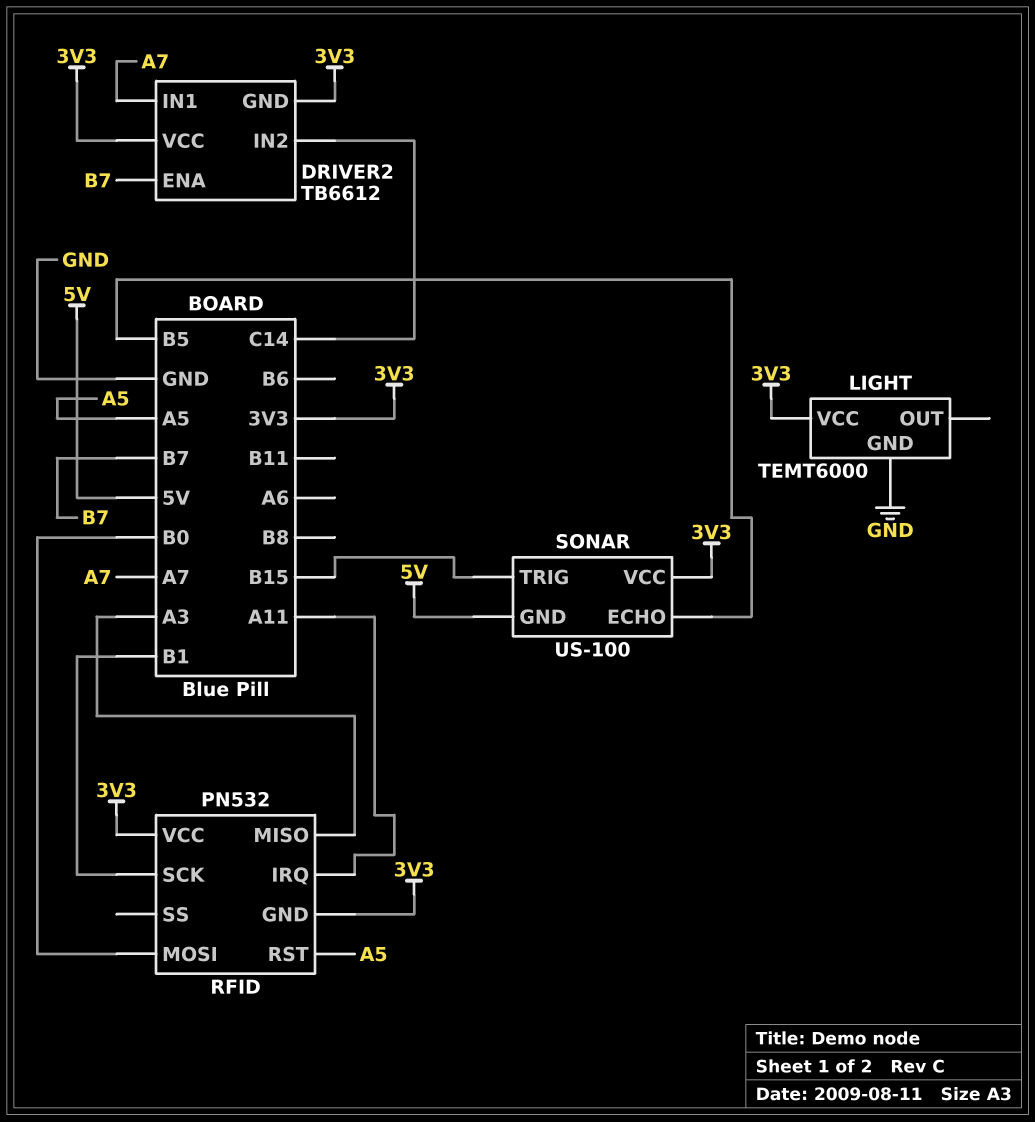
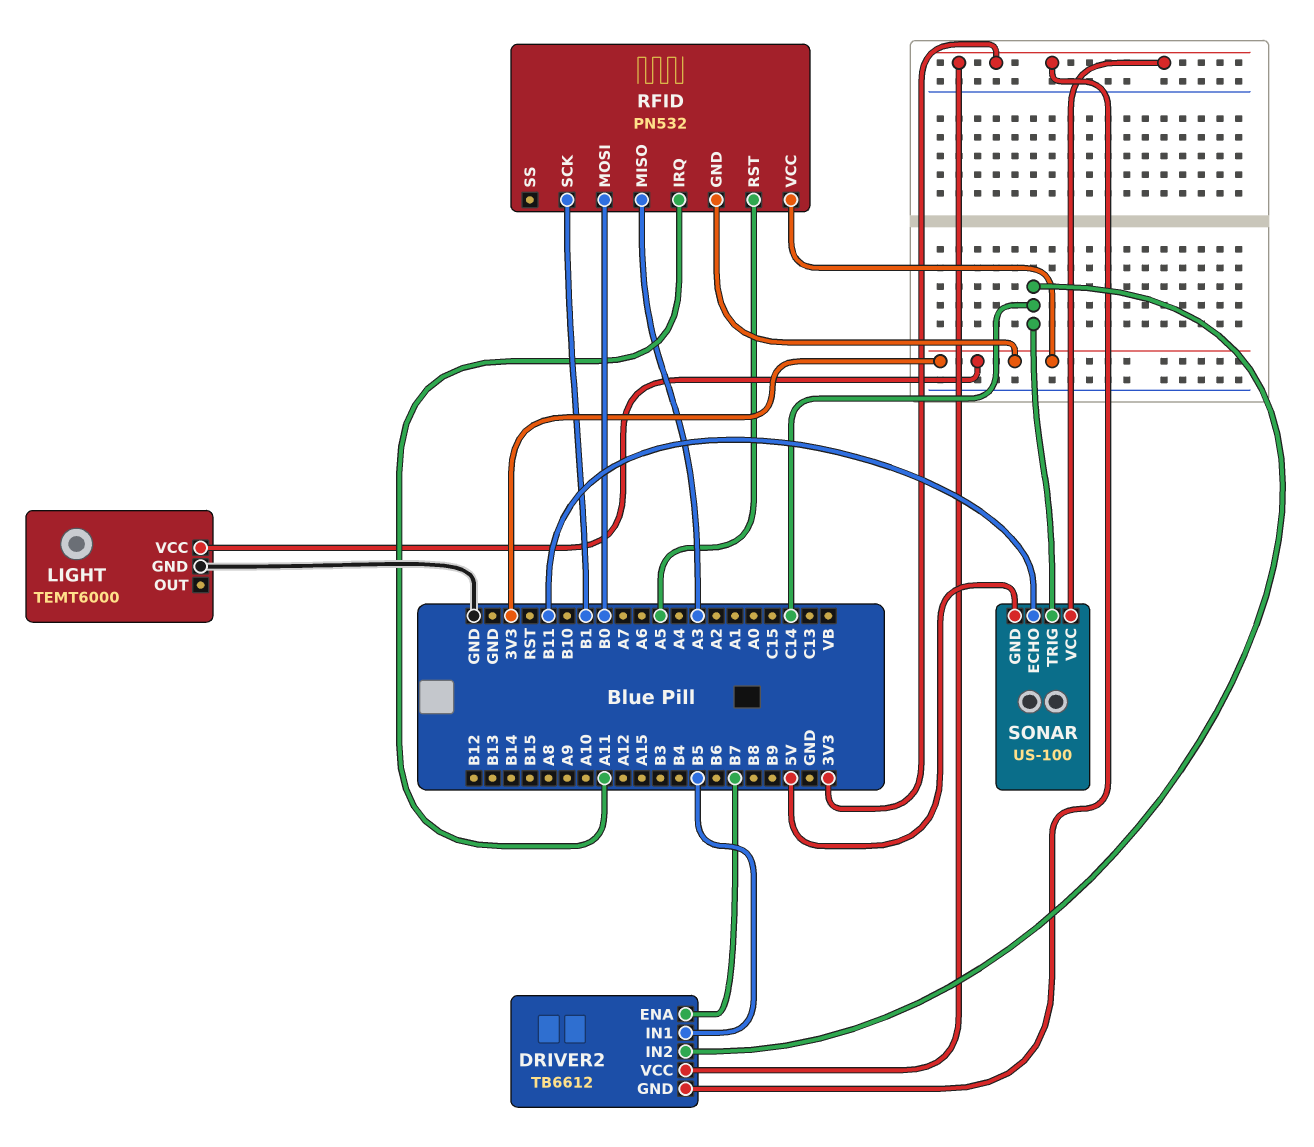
DRIVER2 pin IN1: A7 -> B5
SONAR pin ECHO: B5 -> B11
SONAR pin TRIG: B15 -> C14

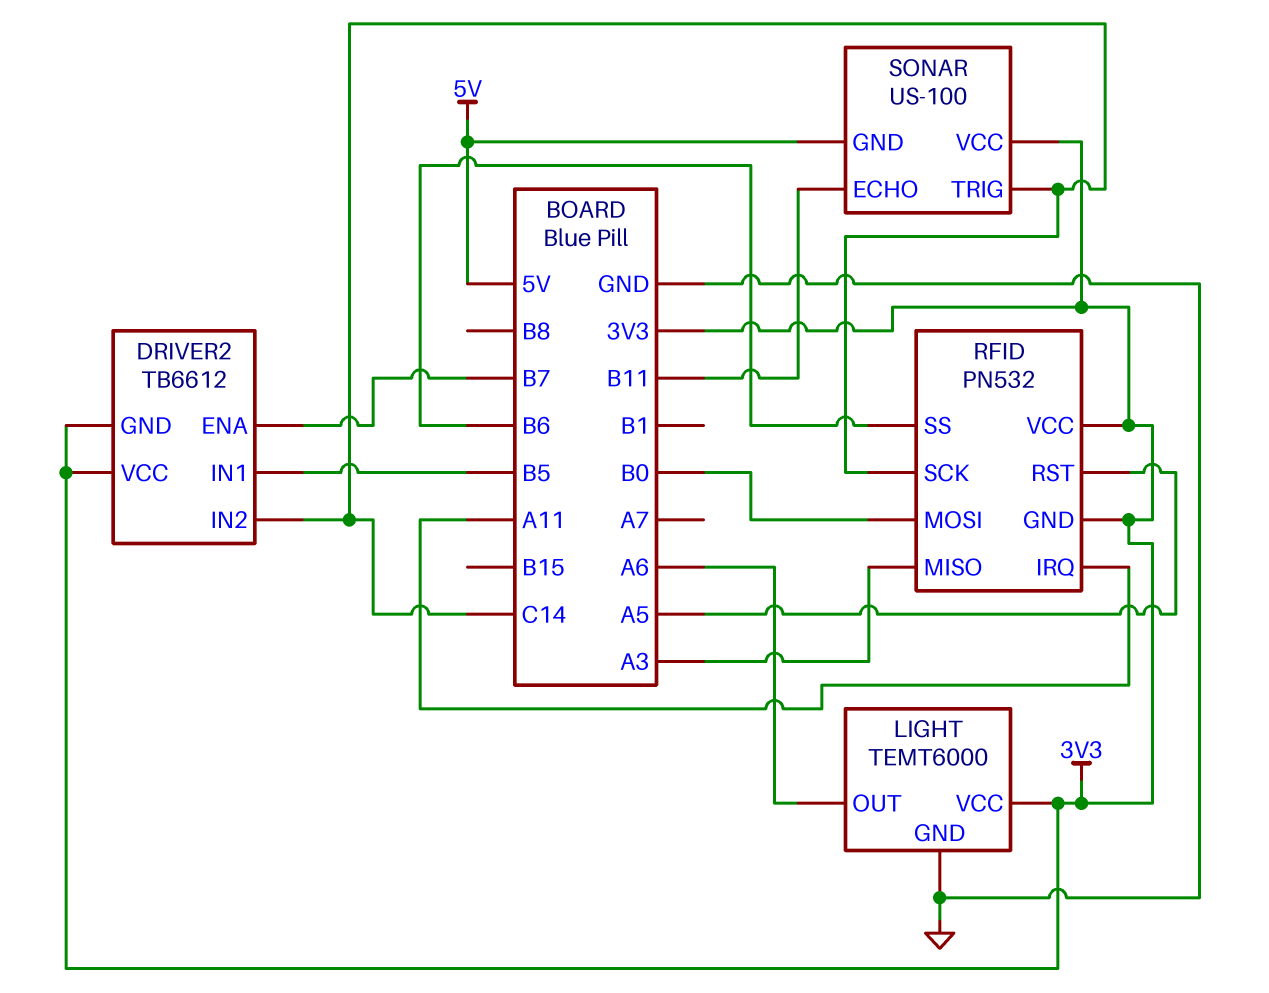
LIGHT pin OUT: none -> A6
RFID pin SCK: B1 -> C14
RFID pin SS: none -> B6

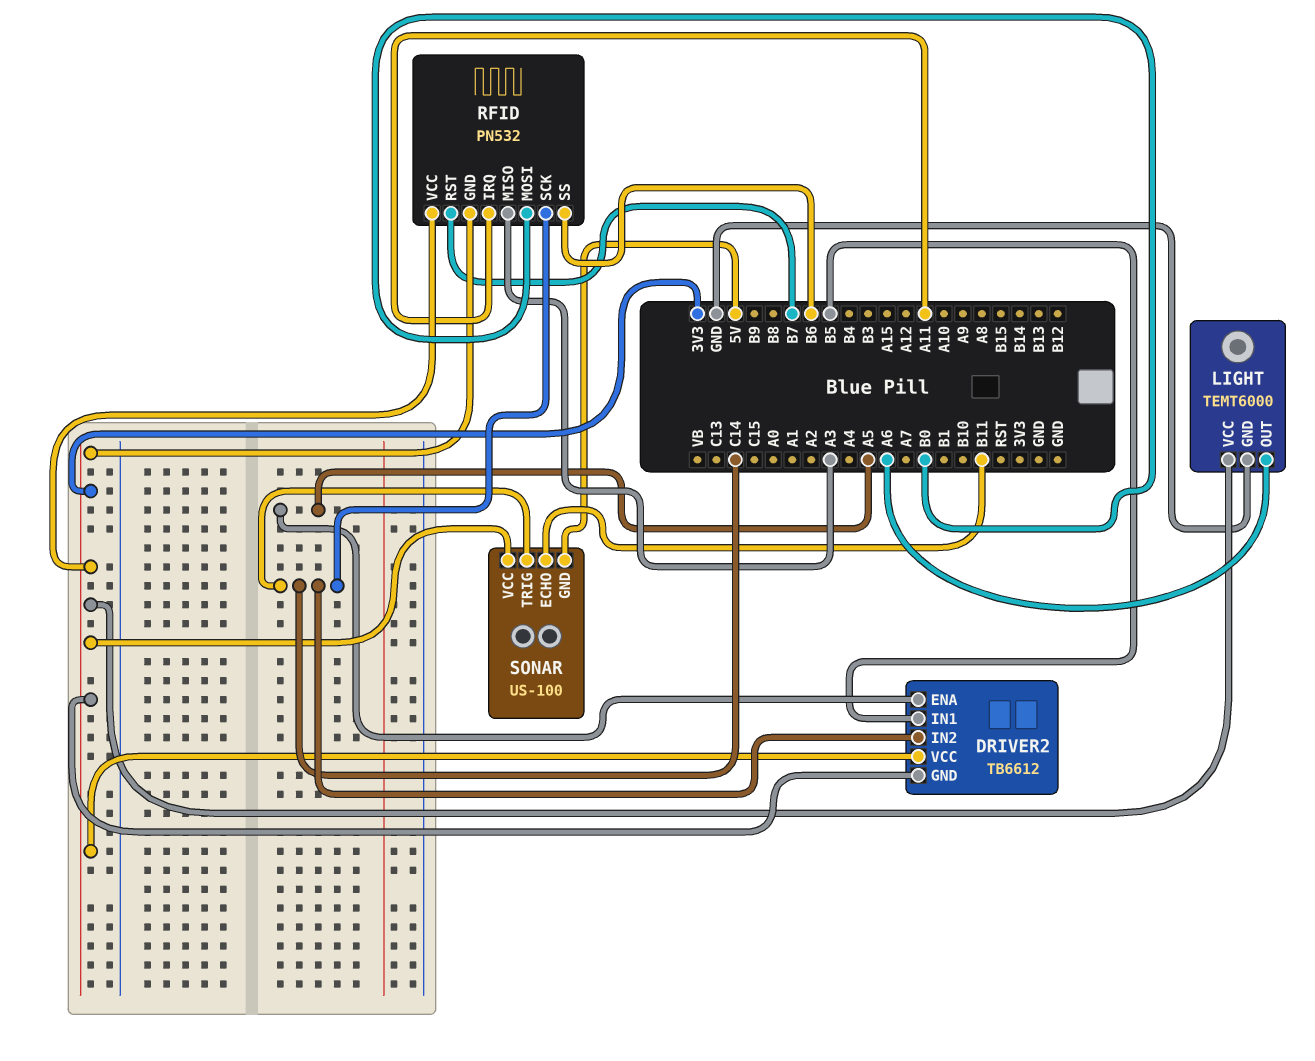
DRIVER2 pin ENA: B7 -> A5
RFID pin RST: A5 -> B7

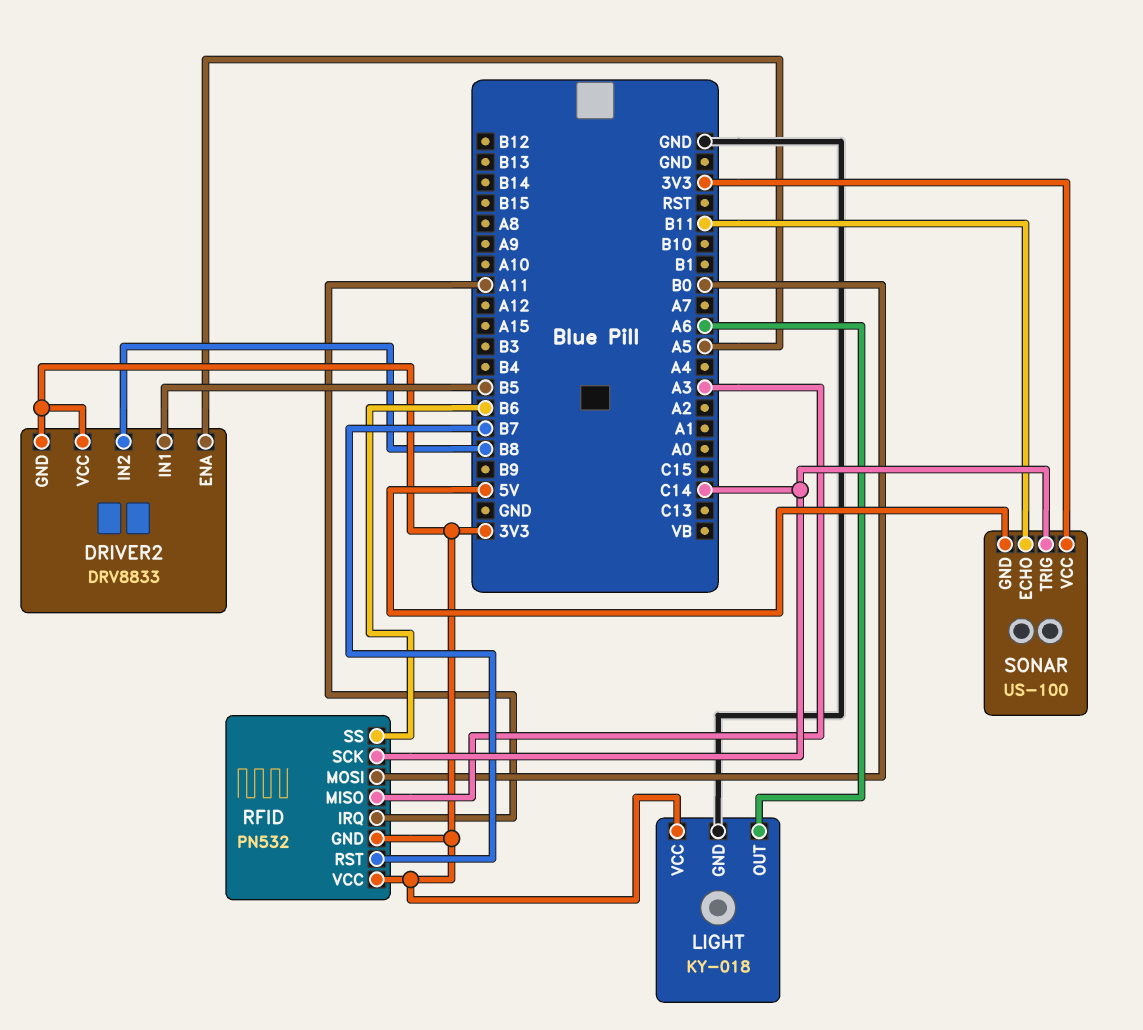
DRIVER2: TB6612 -> DRV8833
DRIVER2 pin IN2: C14 -> B8
LIGHT: TEMT6000 -> KY-018

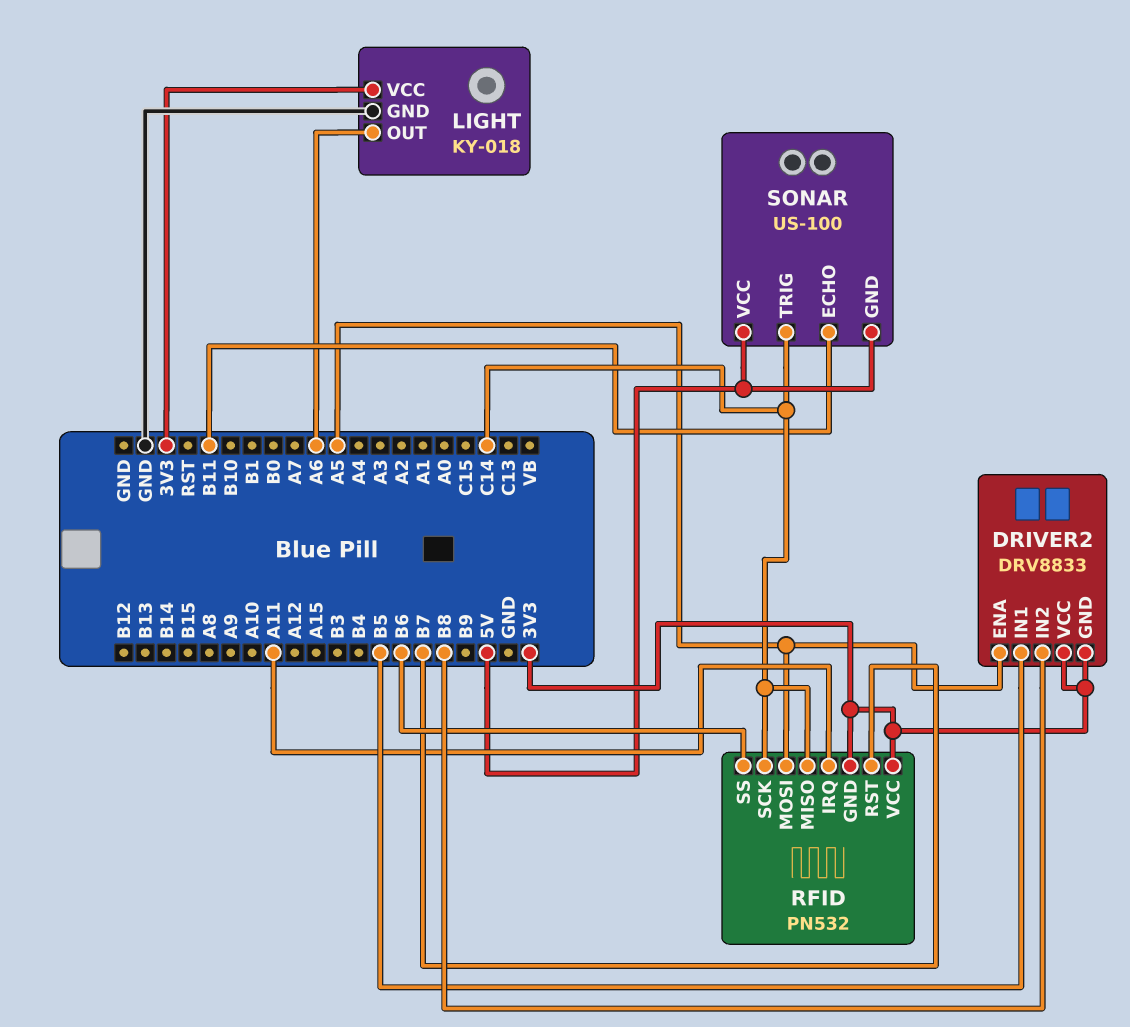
RFID pin MISO: A3 -> C14
RFID pin MOSI: B0 -> A5
SONAR pin VCC: 3V3 -> 5V

